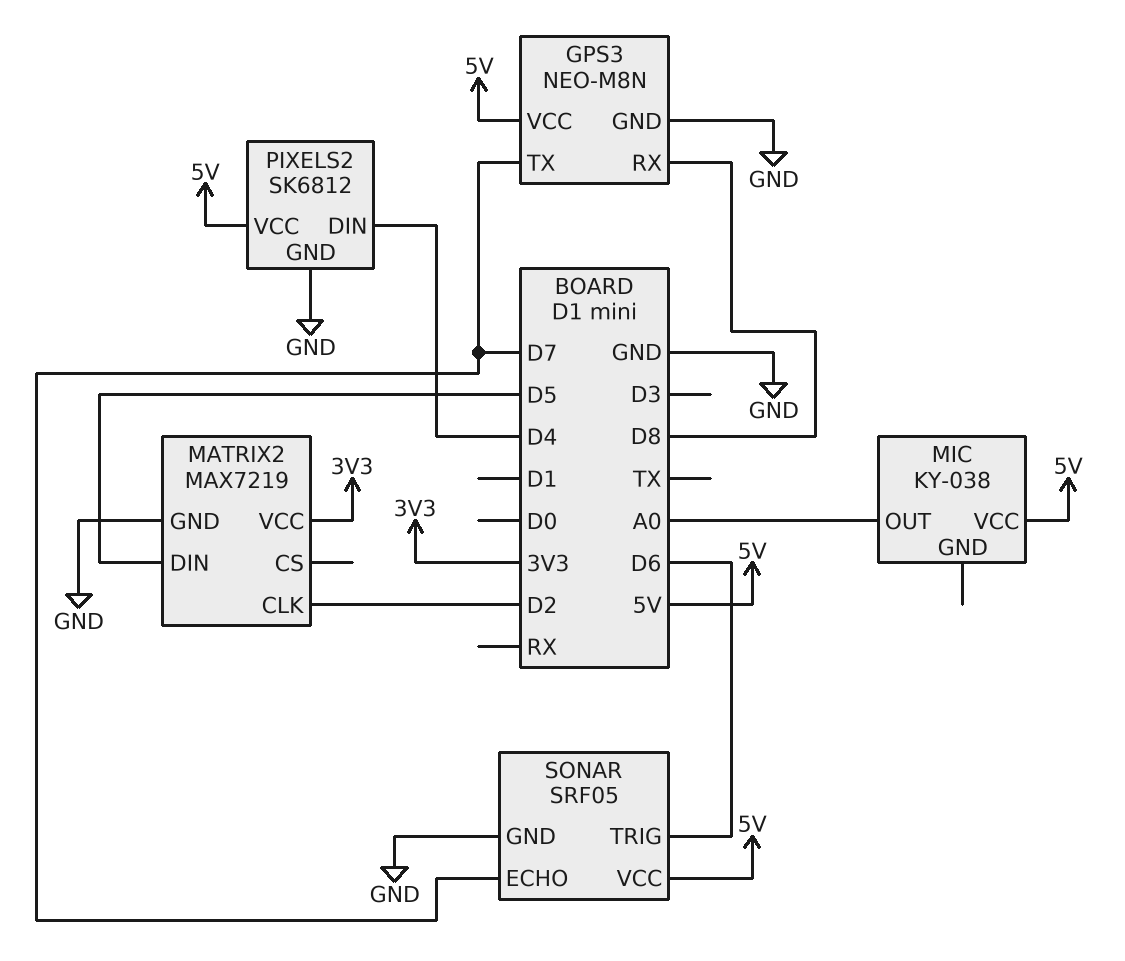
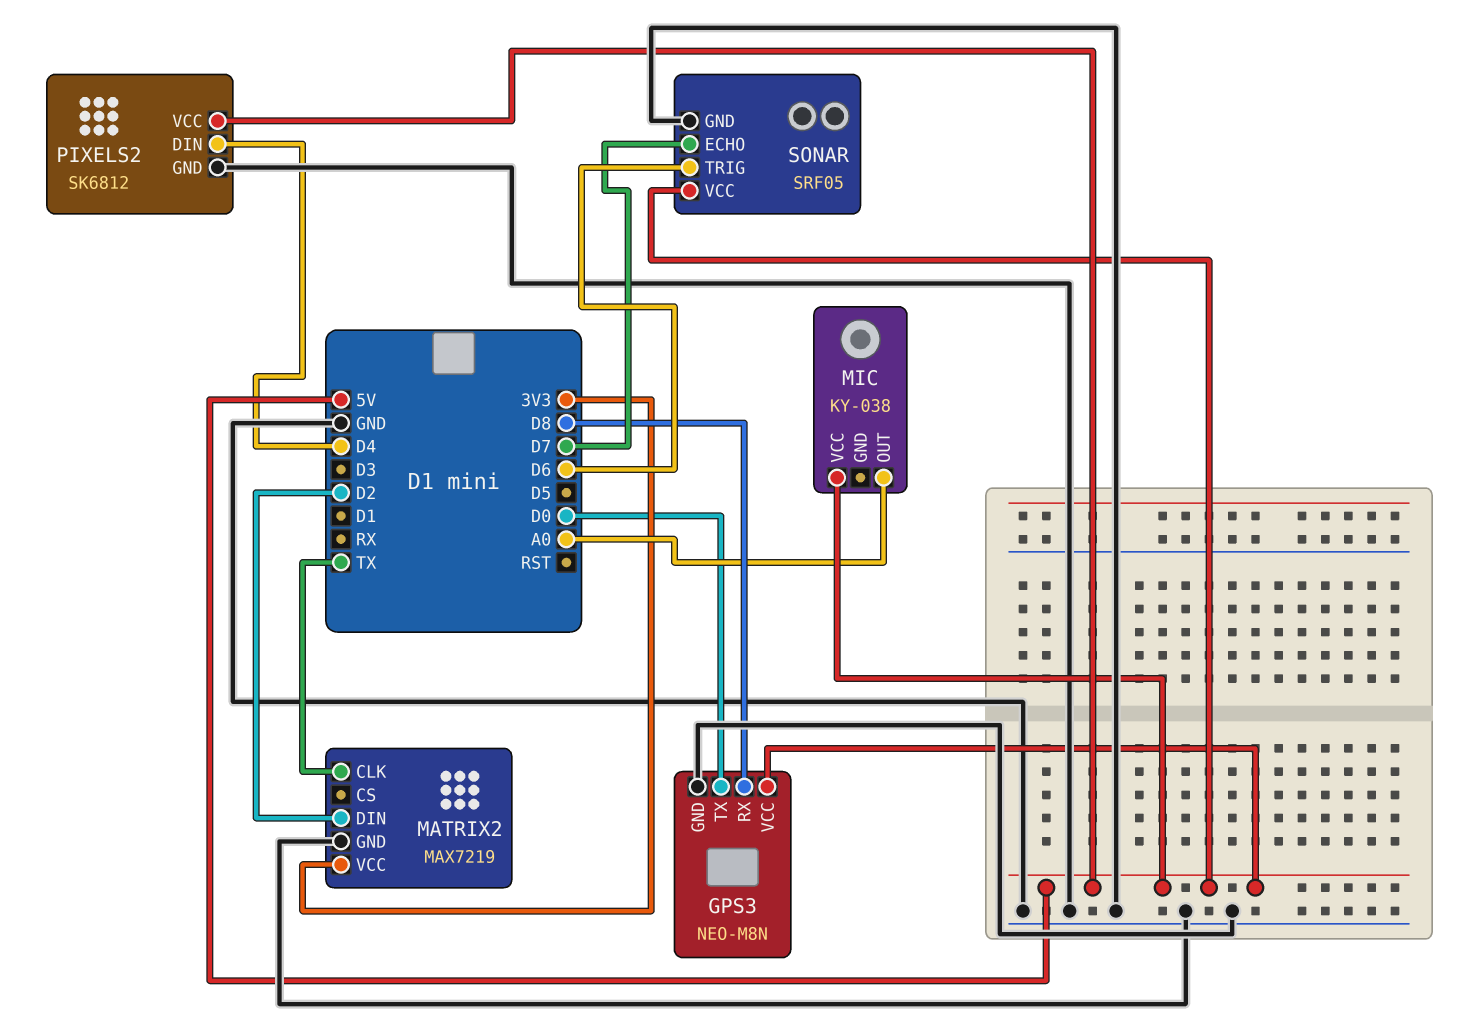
GPS3 pin TX: D7 -> D0
MATRIX2 pin CLK: D2 -> TX
MATRIX2 pin DIN: D5 -> D2

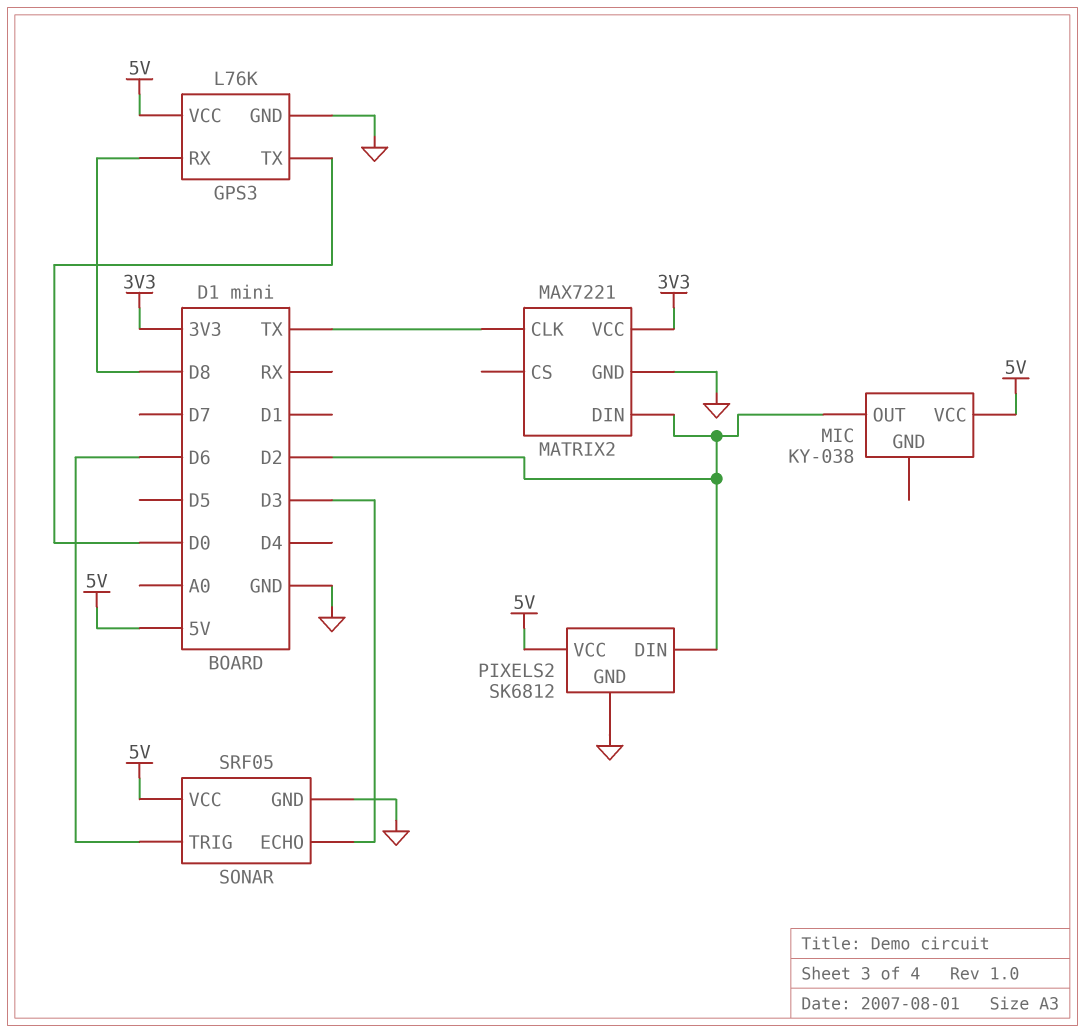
GPS3: NEO-M8N -> L76K
MATRIX2: MAX7219 -> MAX7221
MIC pin OUT: A0 -> D2
PIXELS2 pin DIN: D4 -> D2
SONAR pin ECHO: D7 -> D3

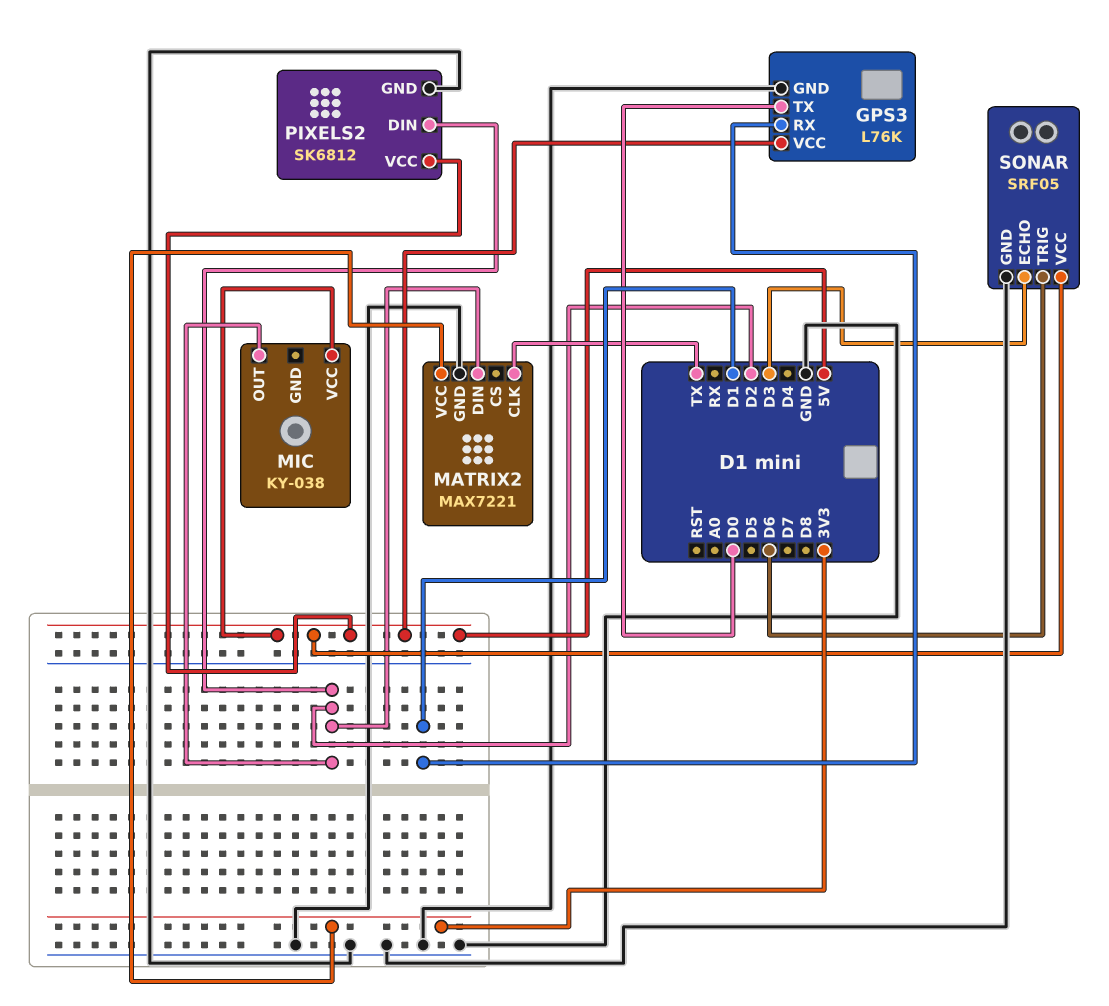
GPS3 pin RX: D8 -> D1

